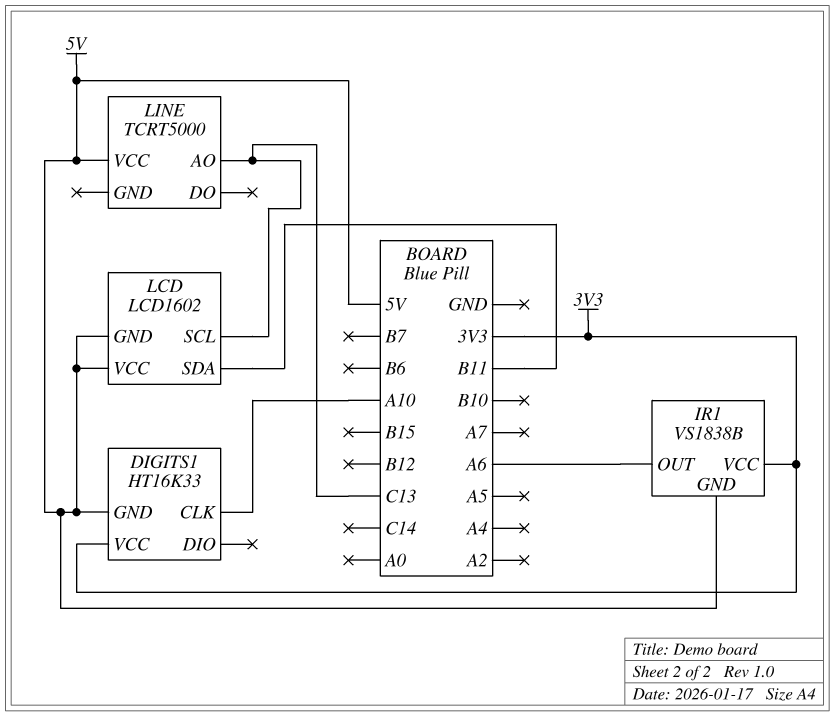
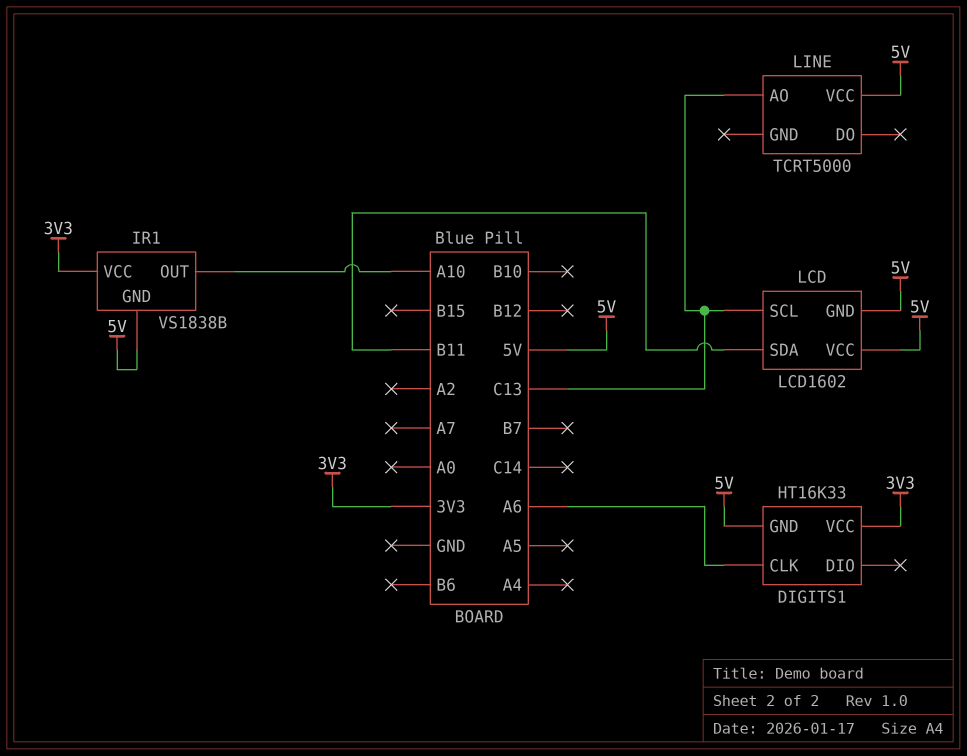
DIGITS1 pin CLK: A10 -> A6
IR1 pin OUT: A6 -> A10

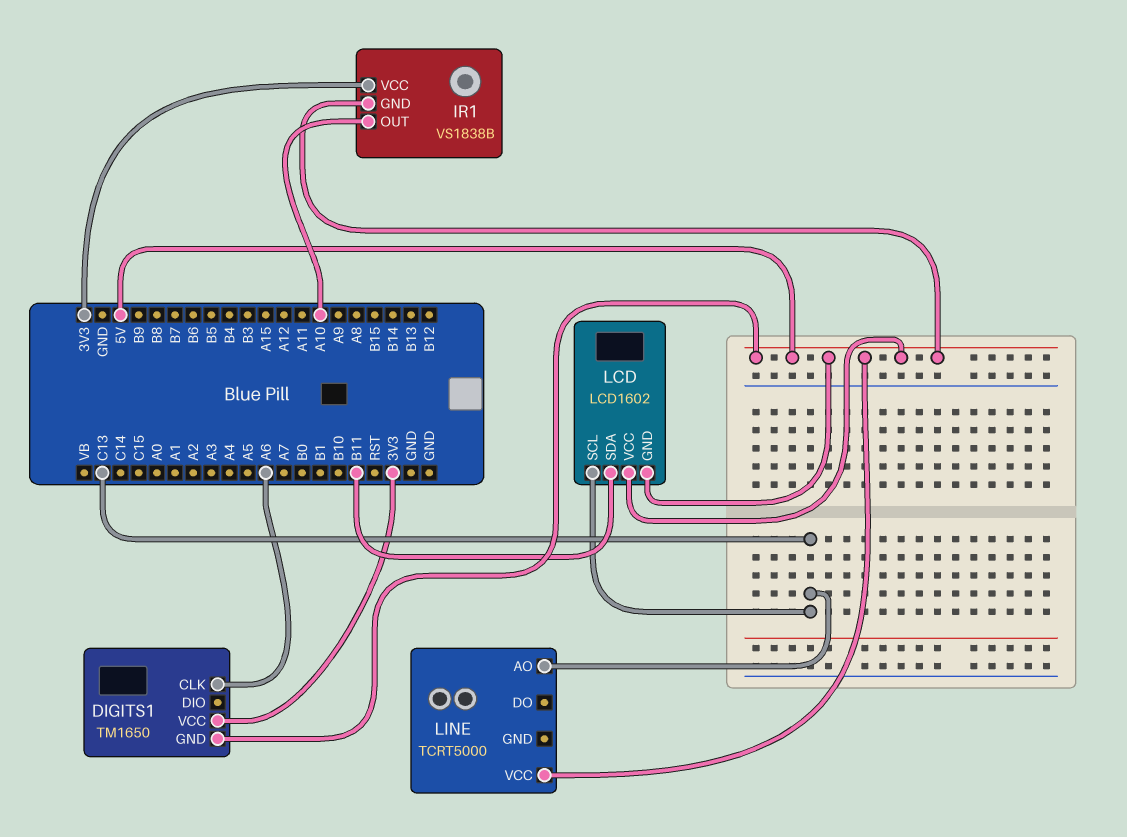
DIGITS1: HT16K33 -> TM1650

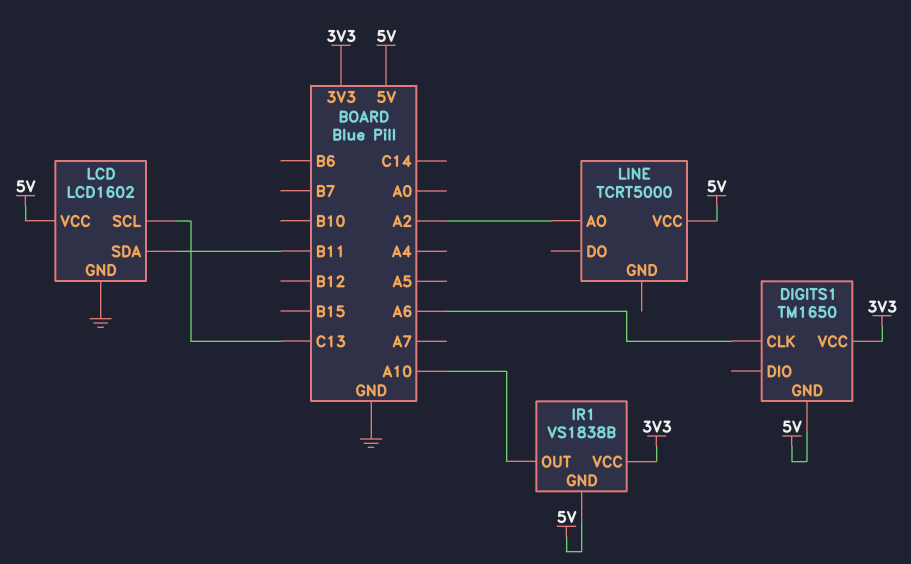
LCD pin GND: 5V -> GND
LINE pin AO: C13 -> A2

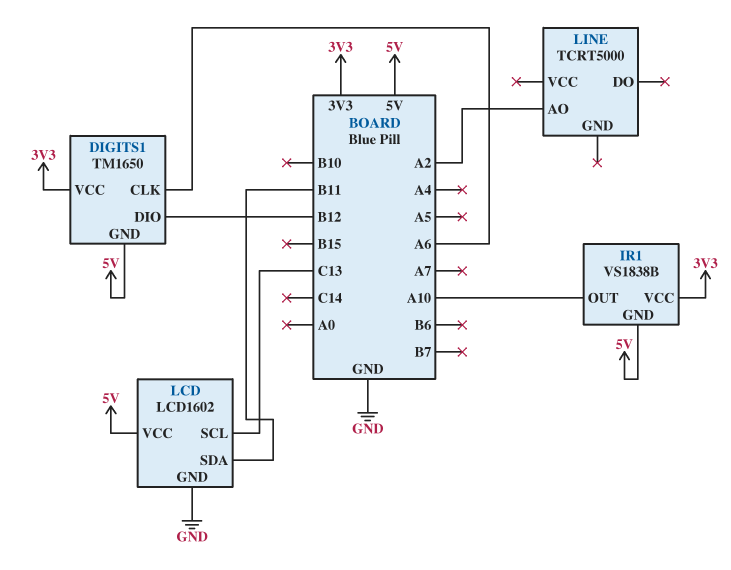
DIGITS1 pin DIO: none -> B12
LINE pin VCC: 5V -> none

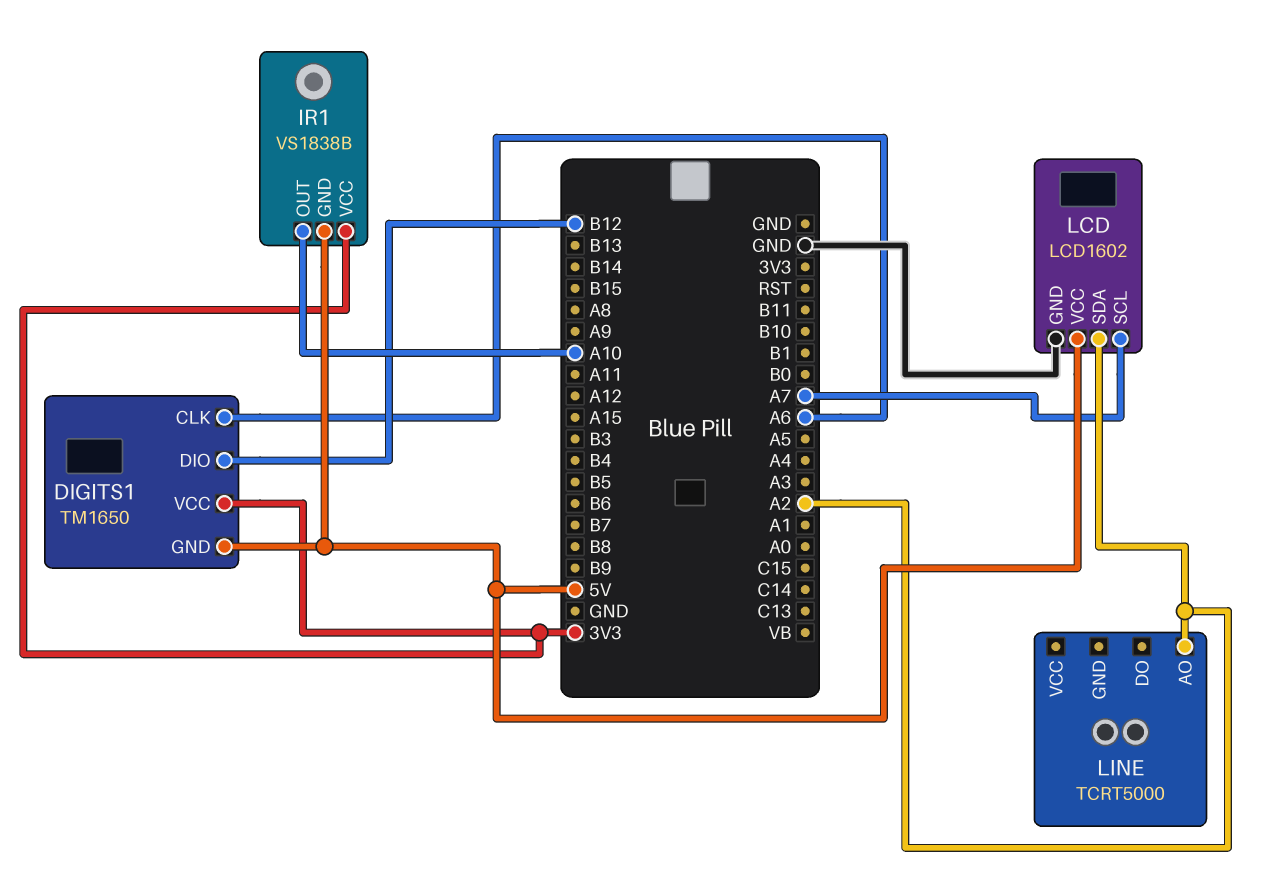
LCD pin SCL: C13 -> A7
LCD pin SDA: B11 -> A2

